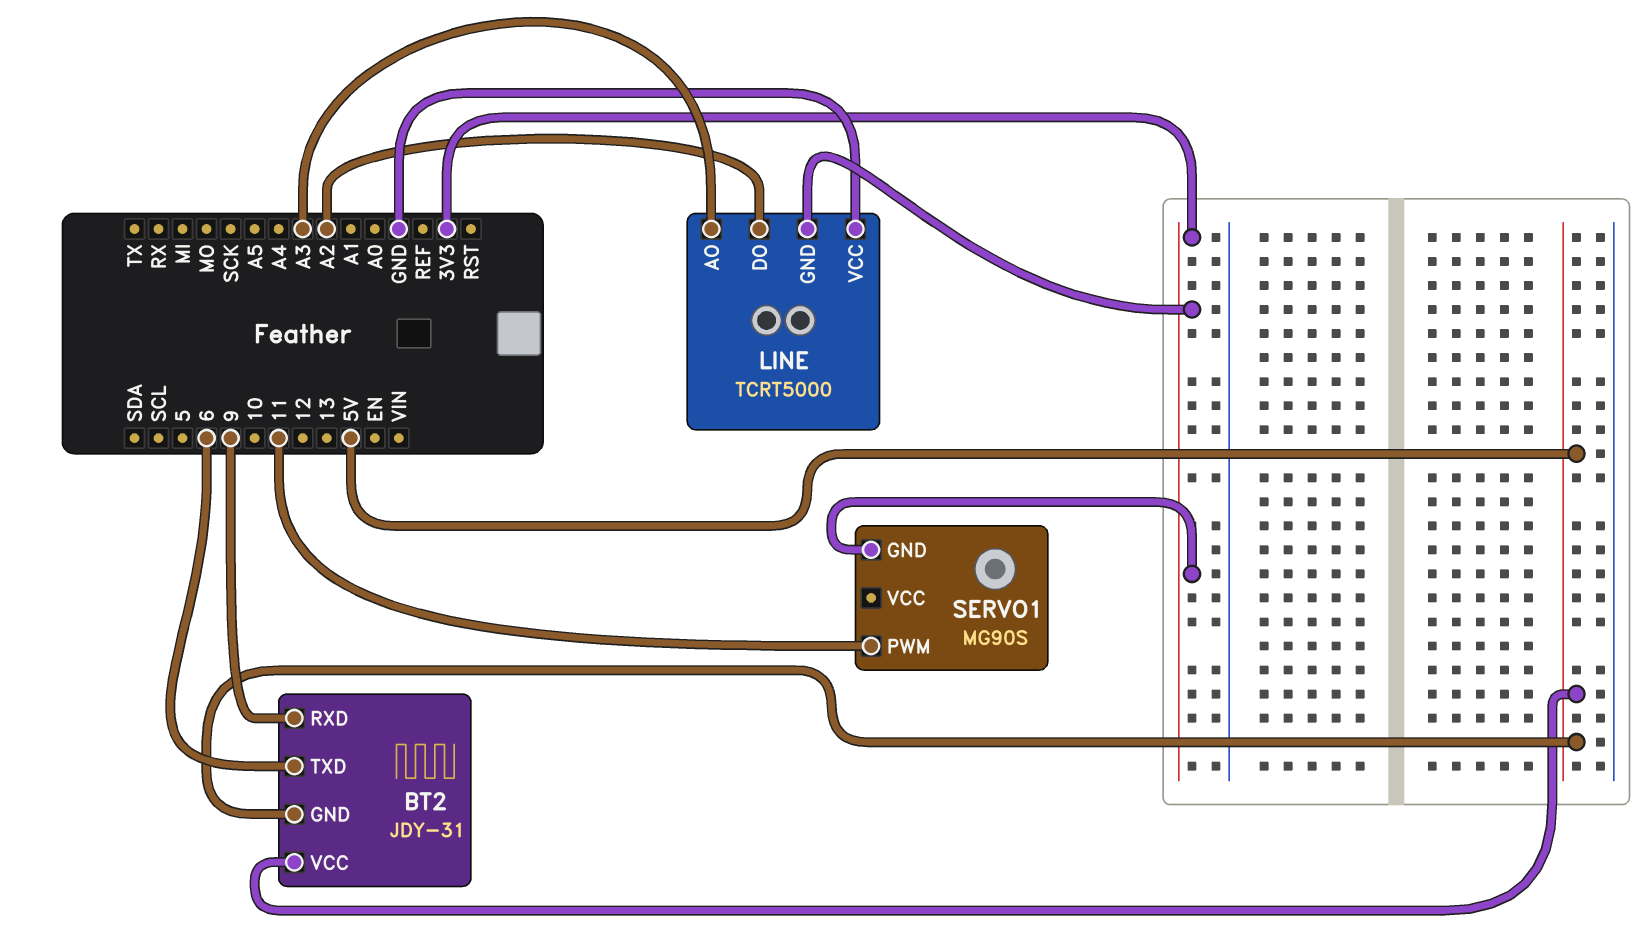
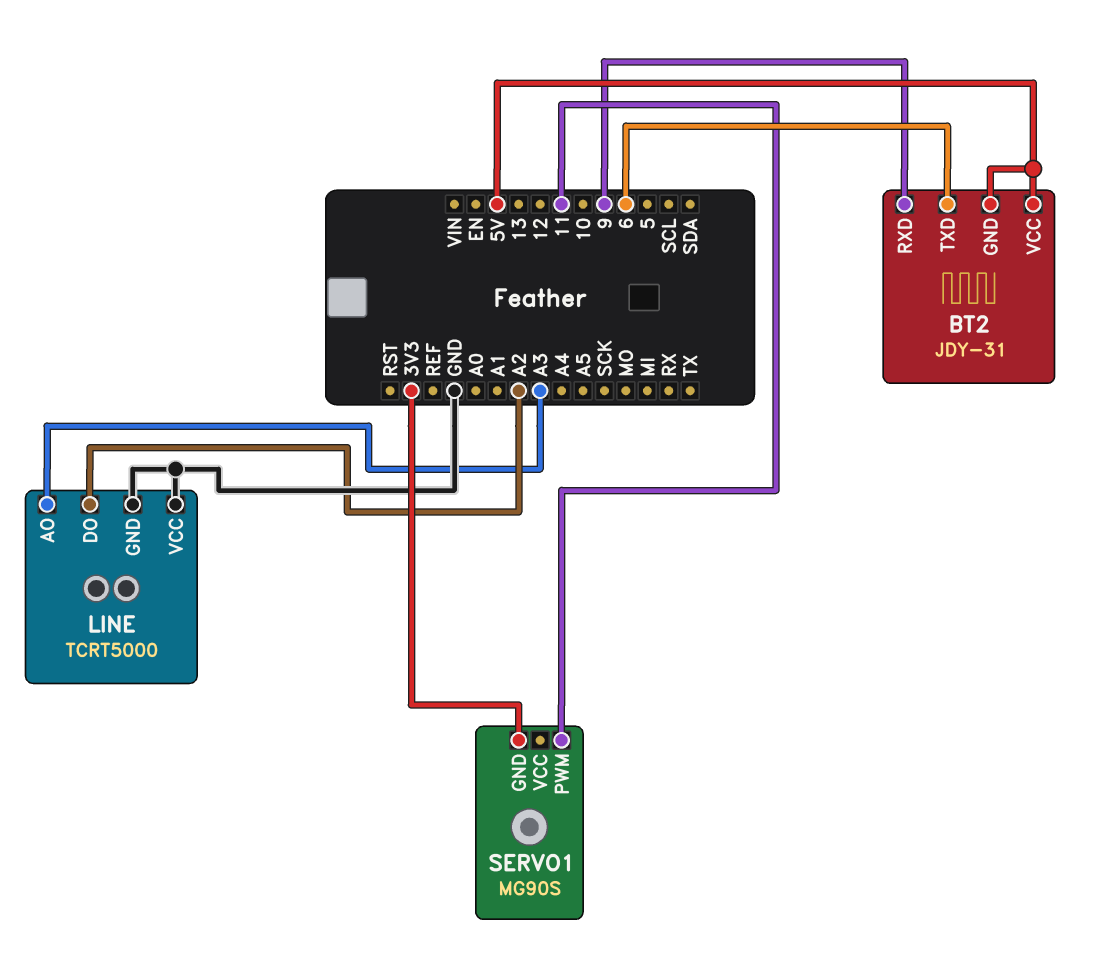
LINE pin GND: 3V3 -> GND

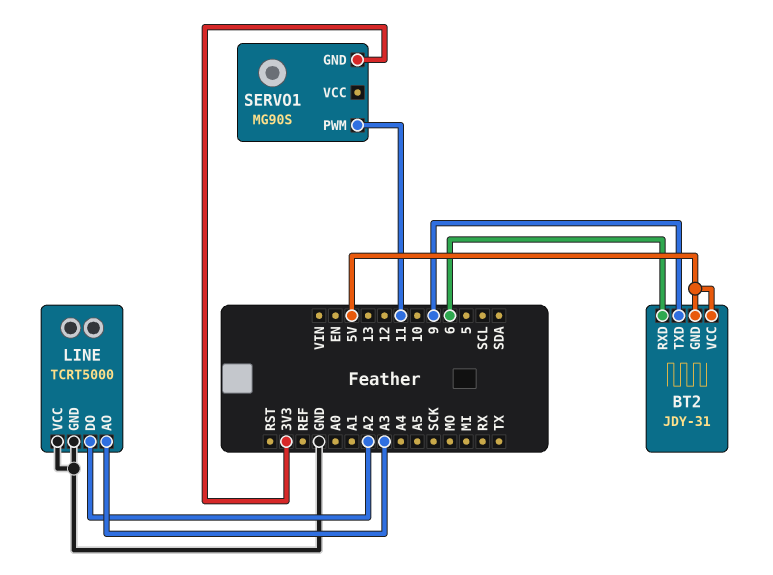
BT2 pin RXD: 9 -> 6
BT2 pin TXD: 6 -> 9

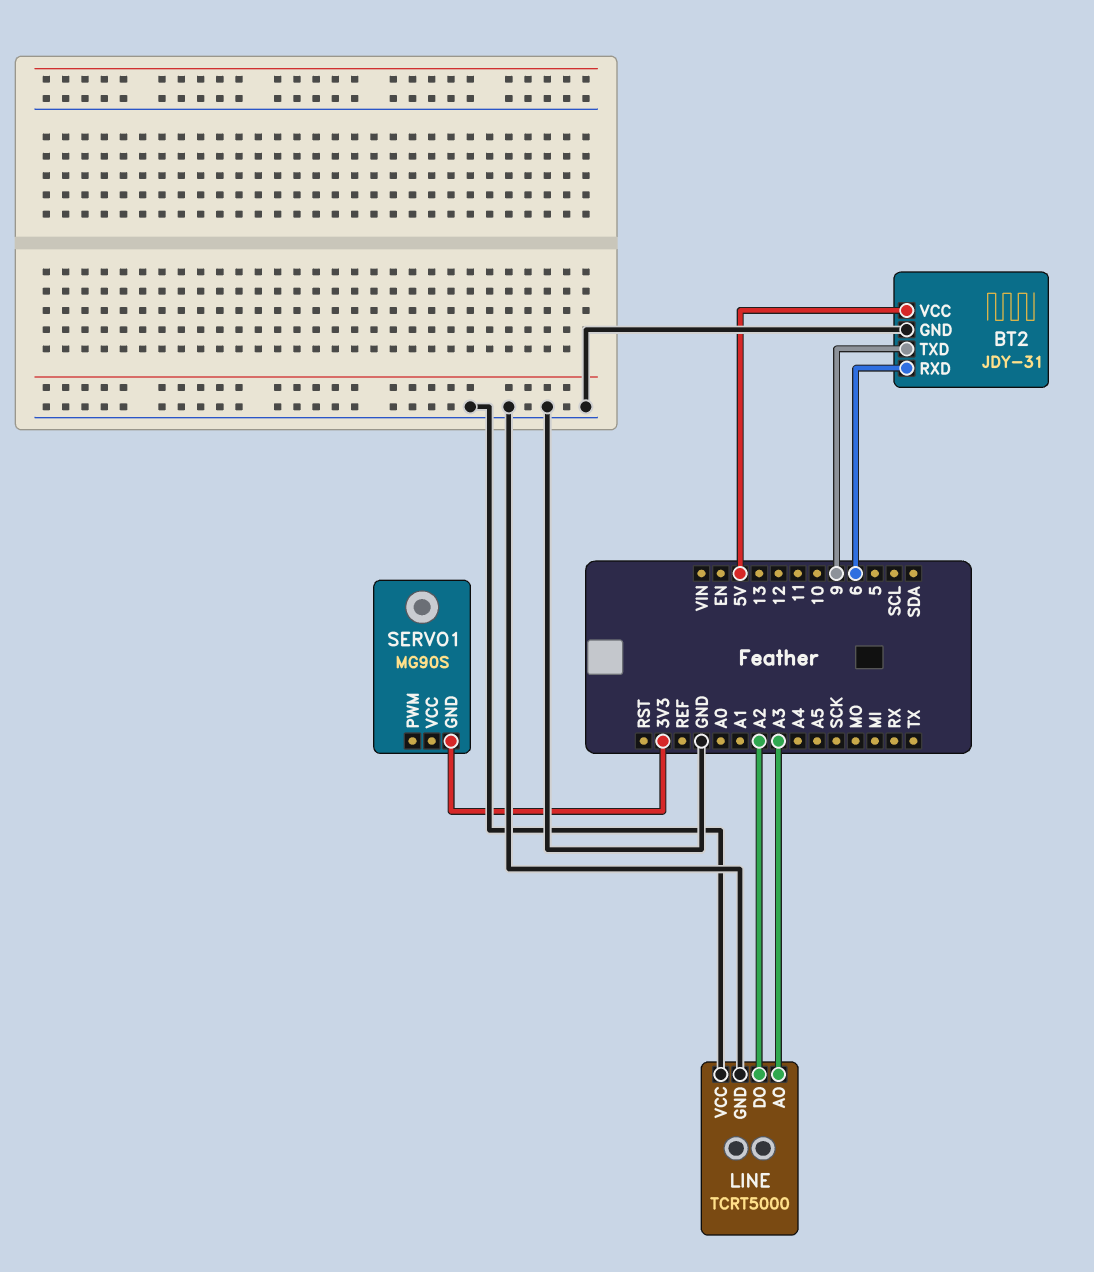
BT2 pin GND: 5V -> GND
SERVO1 pin PWM: 11 -> none

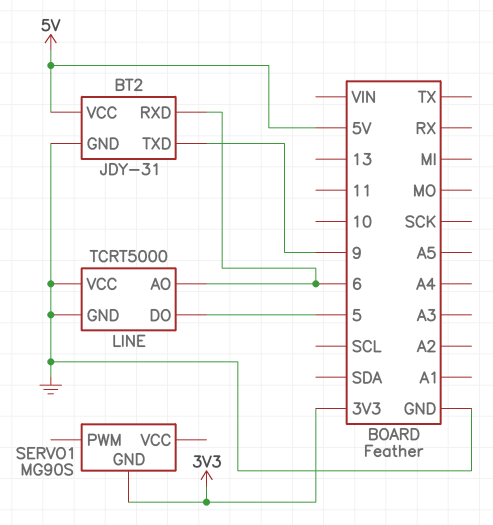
LINE pin AO: A3 -> 6
LINE pin DO: A2 -> 5

